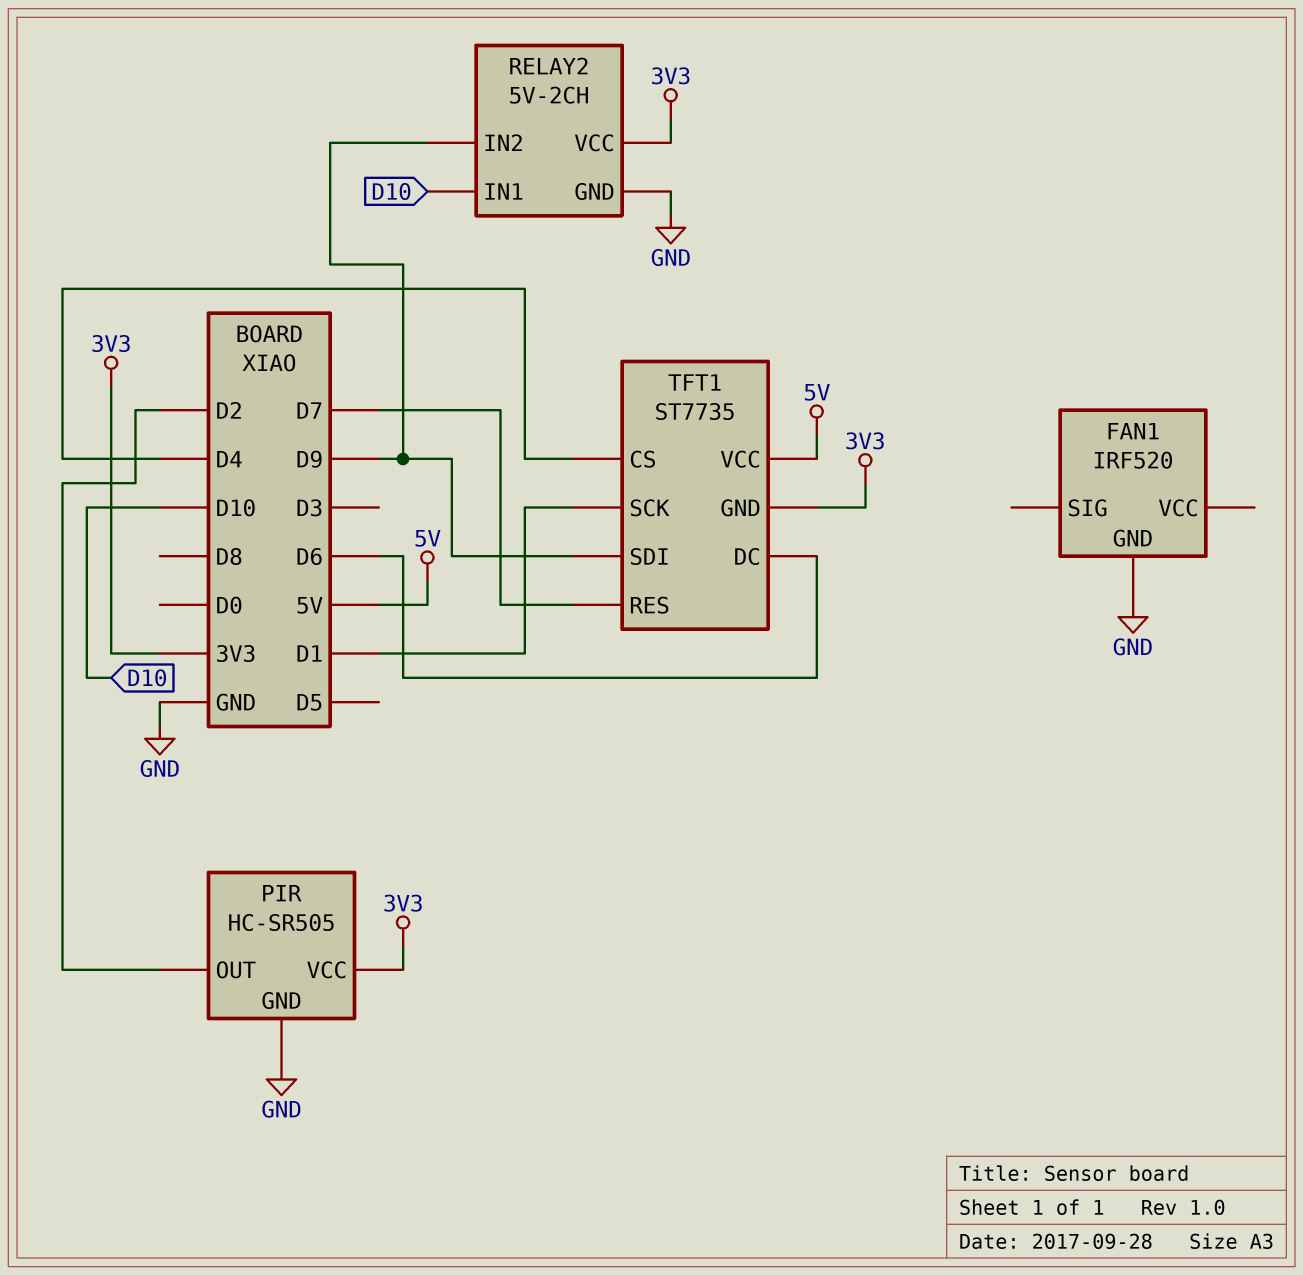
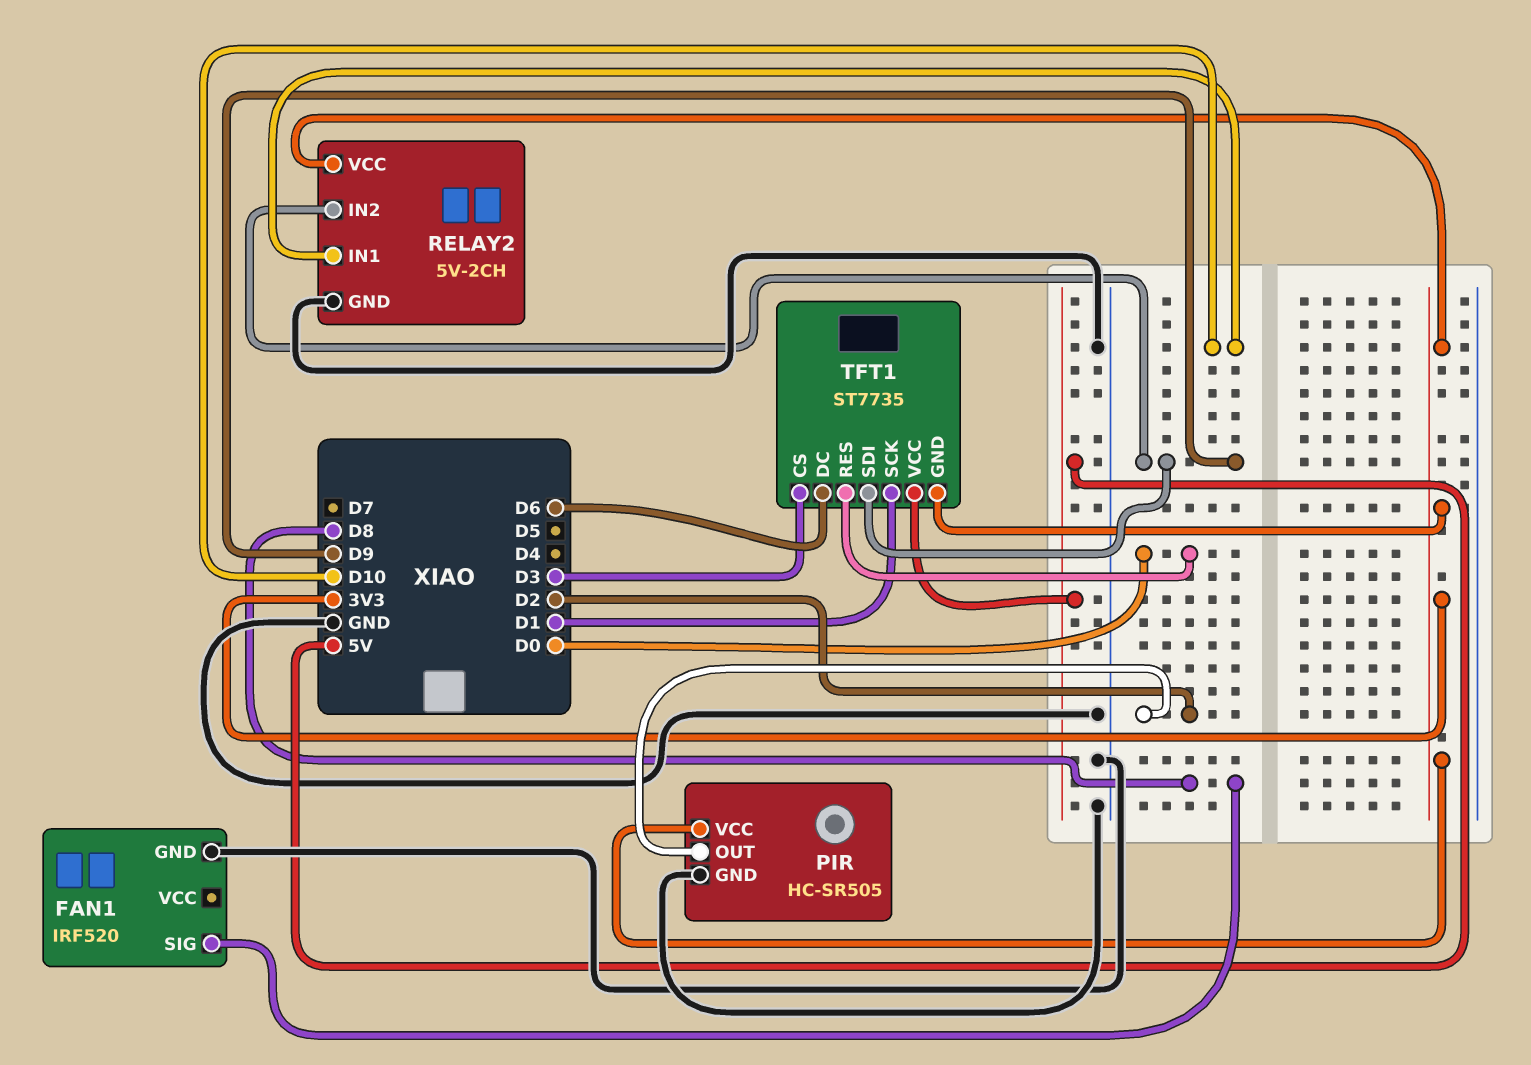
FAN1 pin SIG: none -> D8
TFT1 pin CS: D4 -> D3
TFT1 pin RES: D7 -> D0

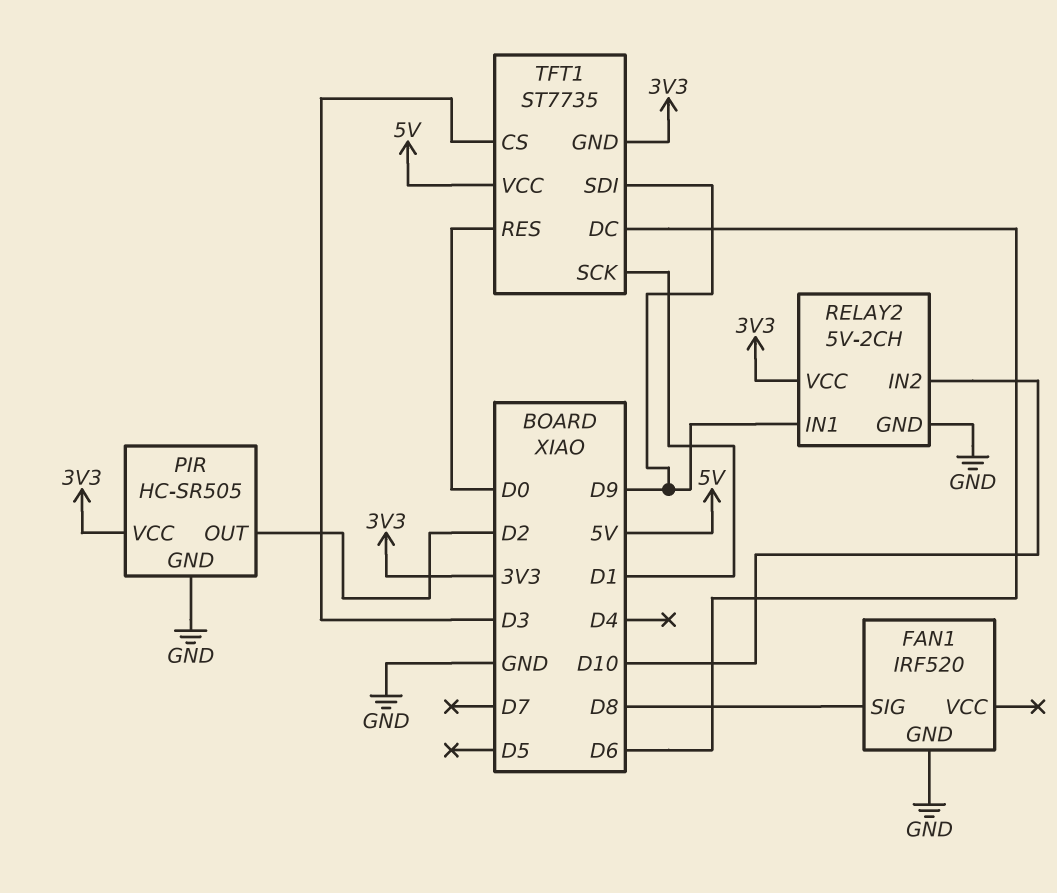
RELAY2 pin IN1: D10 -> D9
RELAY2 pin IN2: D9 -> D10

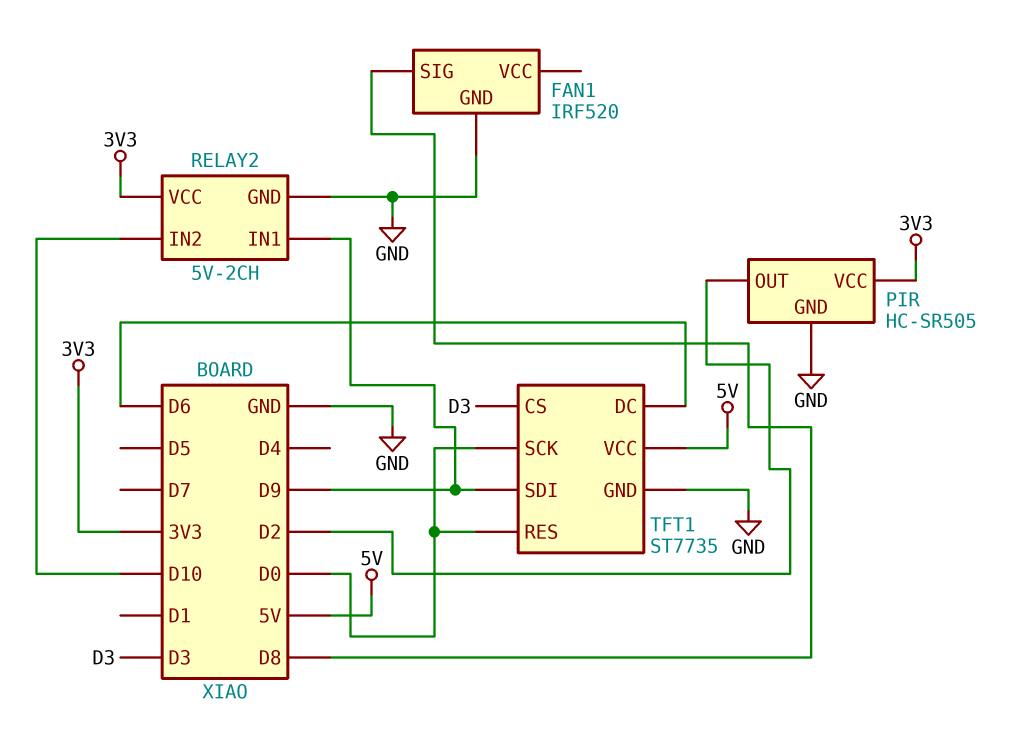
TFT1 pin GND: 3V3 -> GND
TFT1 pin SCK: D1 -> D0

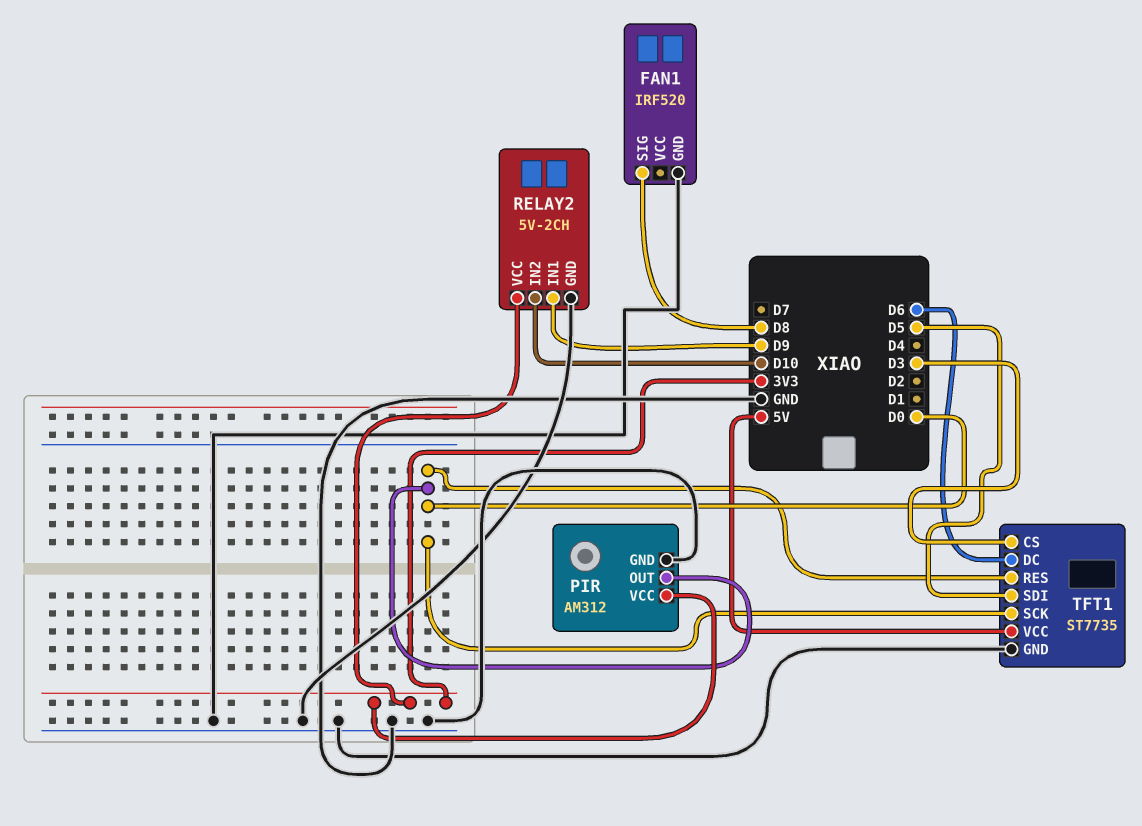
PIR: HC-SR505 -> AM312
PIR pin OUT: D2 -> D0
TFT1 pin SDI: D9 -> D5

